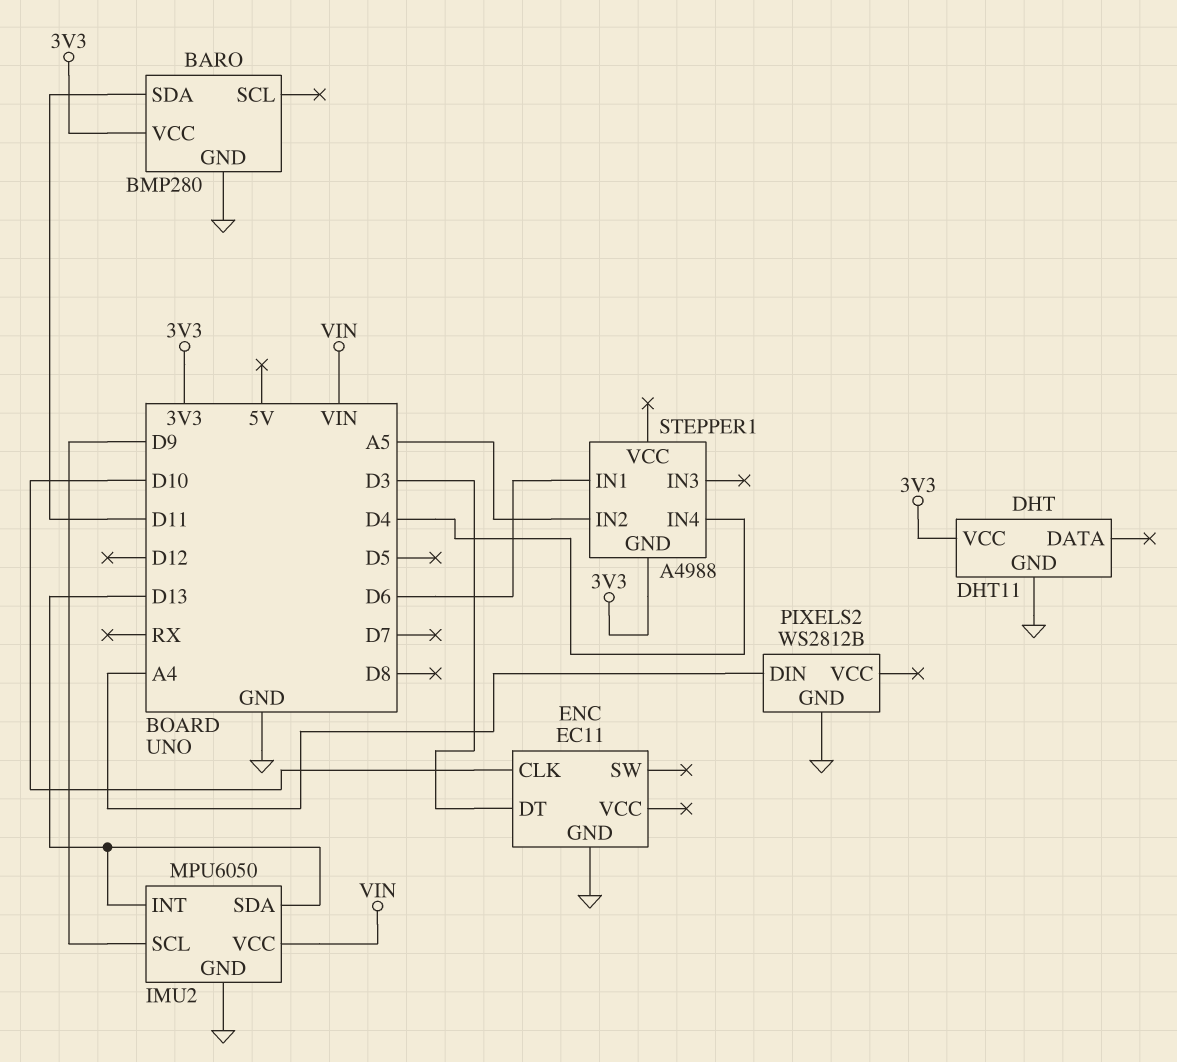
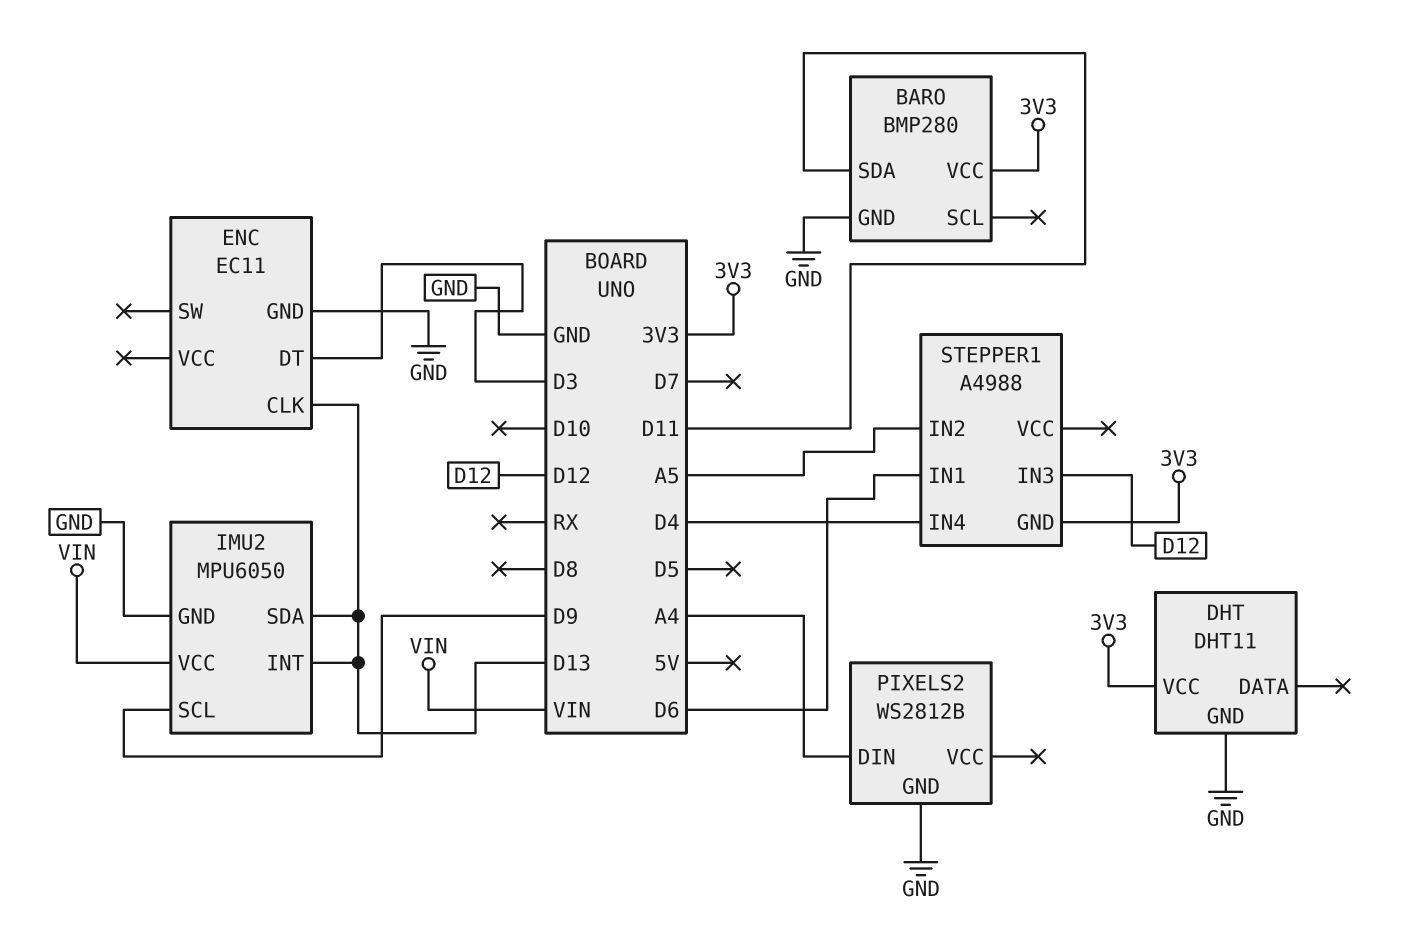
ENC pin CLK: D10 -> D13
STEPPER1 pin IN3: none -> D12

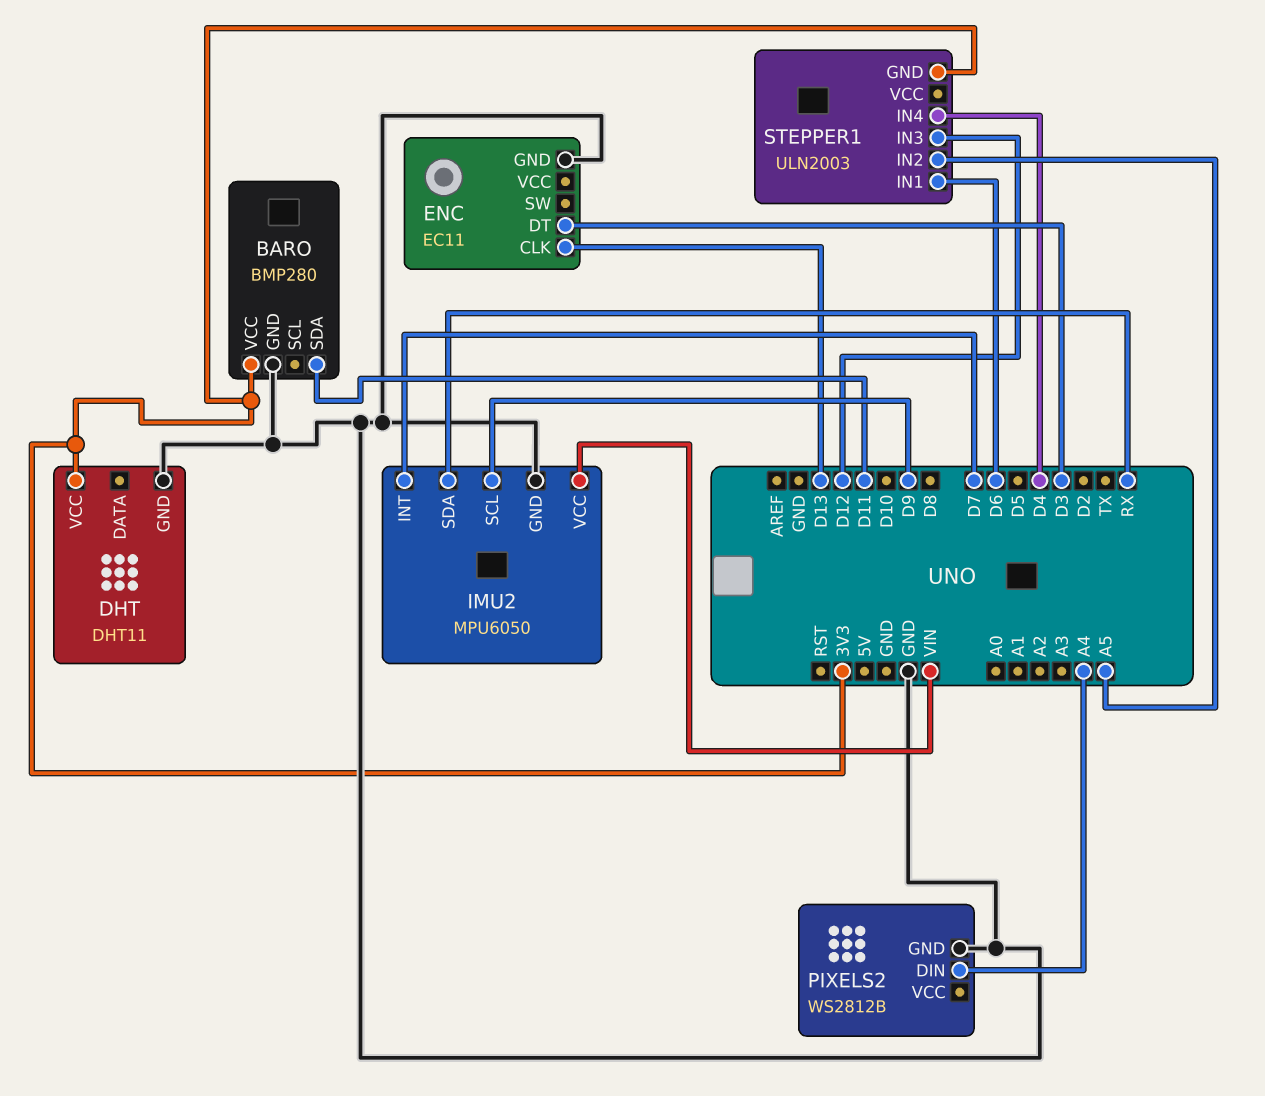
IMU2 pin INT: D13 -> D7
IMU2 pin SDA: D13 -> RX
STEPPER1: A4988 -> ULN2003

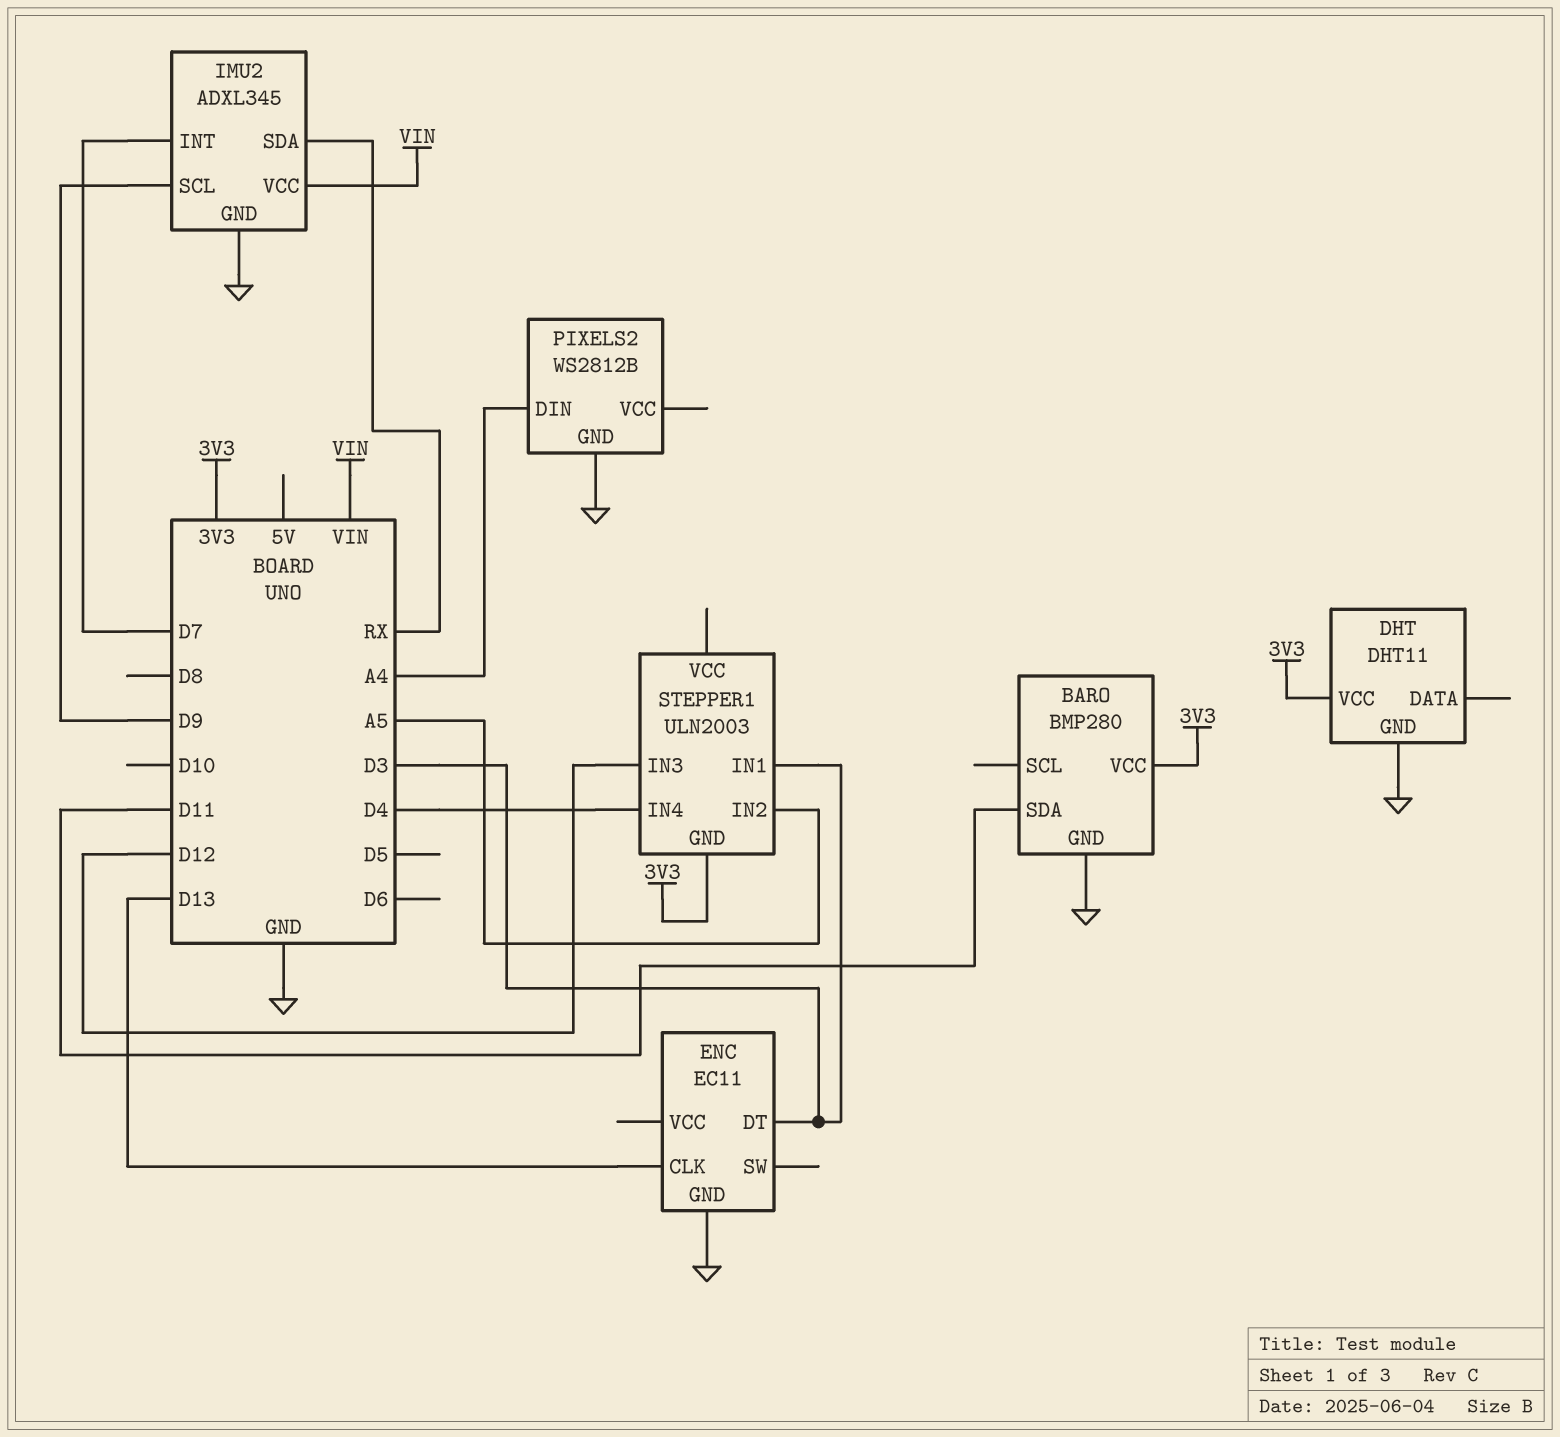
IMU2: MPU6050 -> ADXL345
STEPPER1 pin IN1: D6 -> D3

